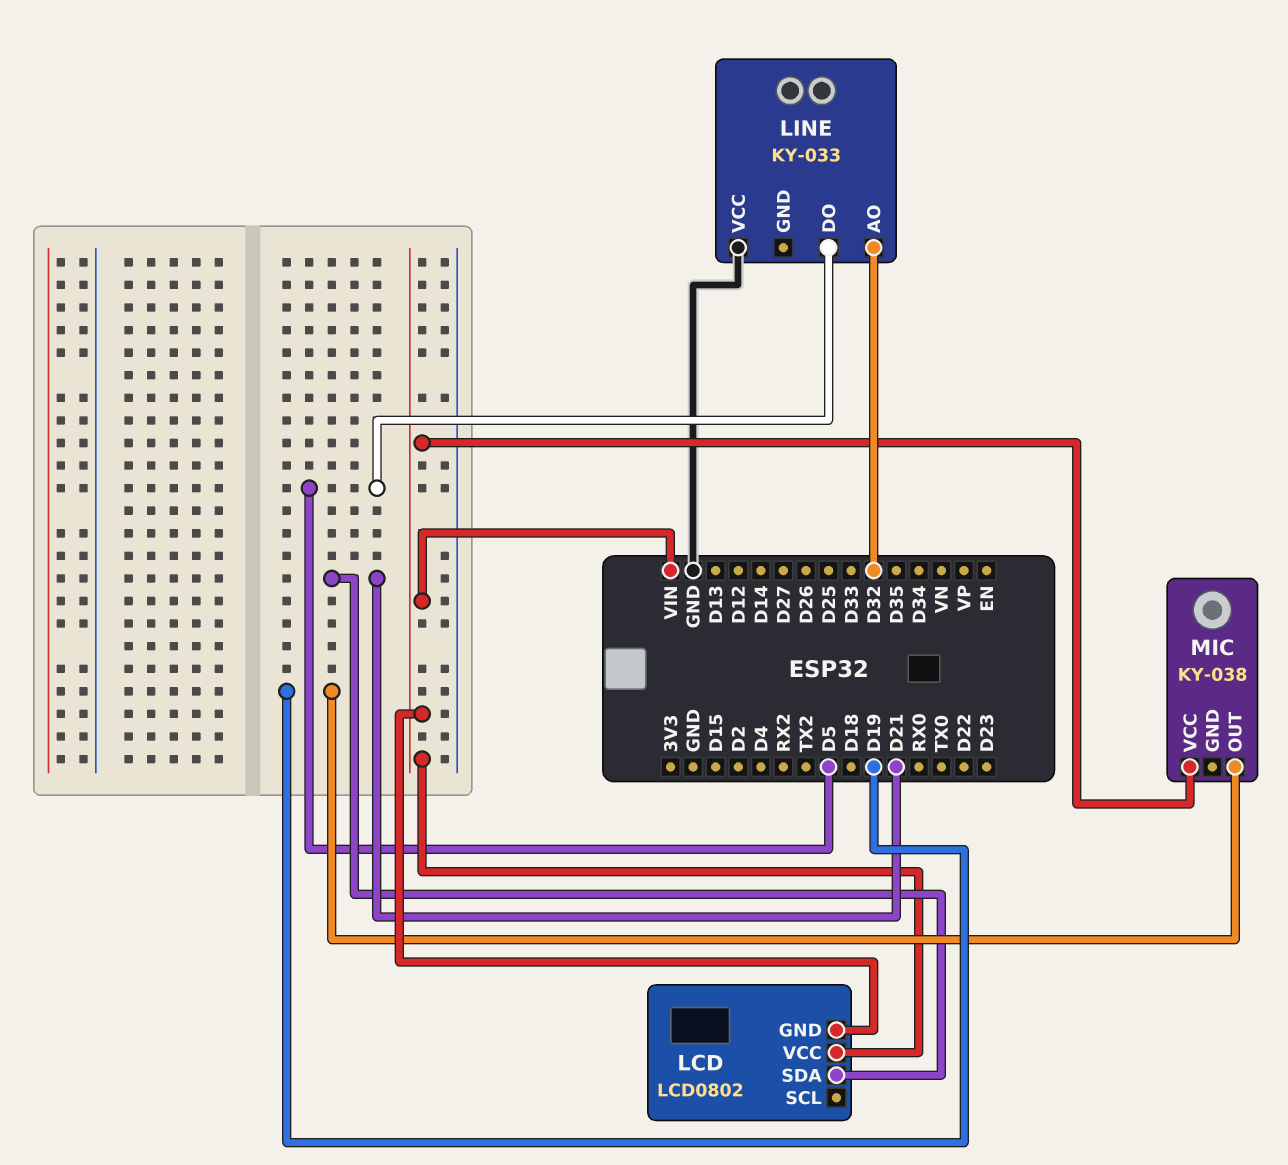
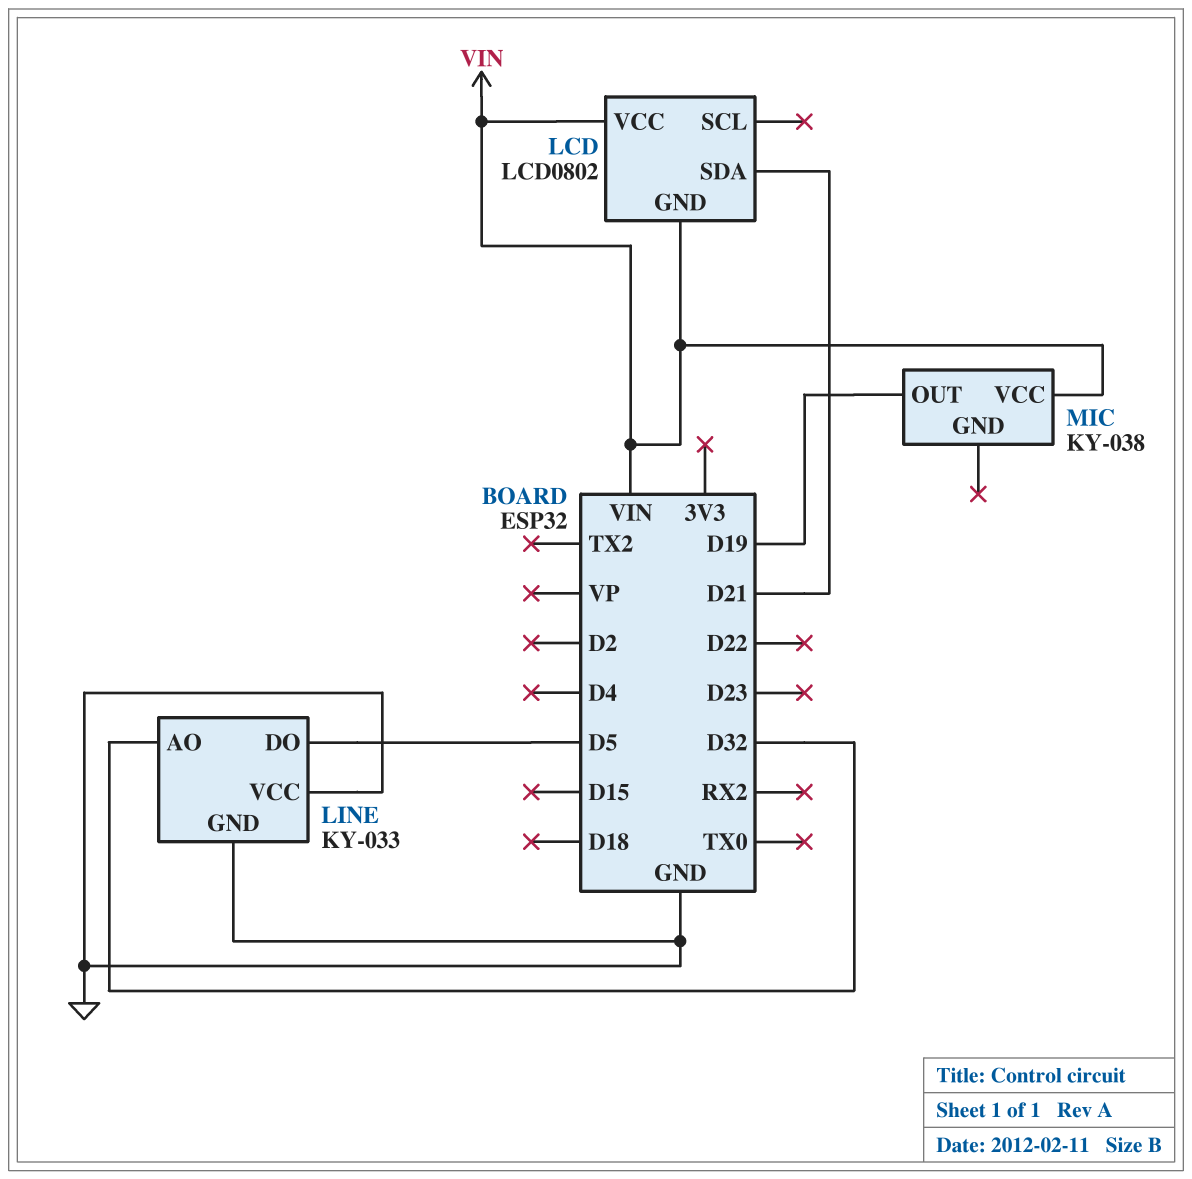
LINE pin GND: none -> GND

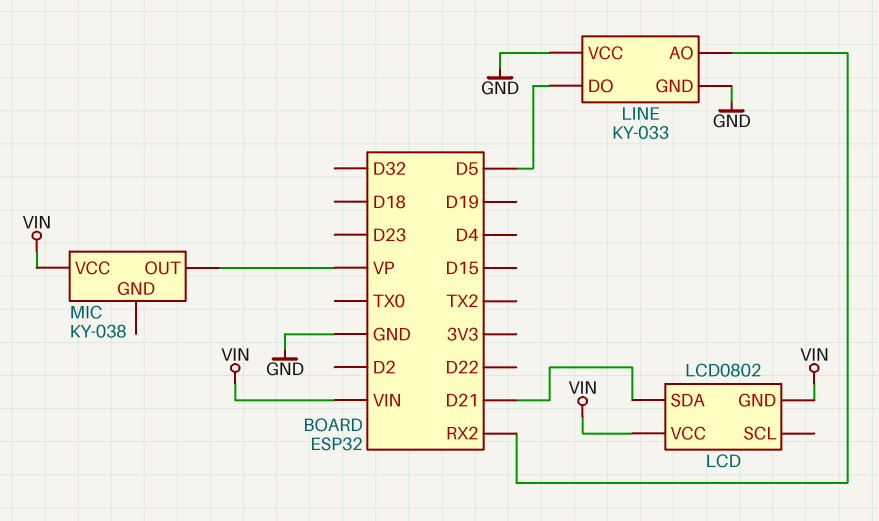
LINE pin AO: D32 -> RX2
MIC pin OUT: D19 -> VP

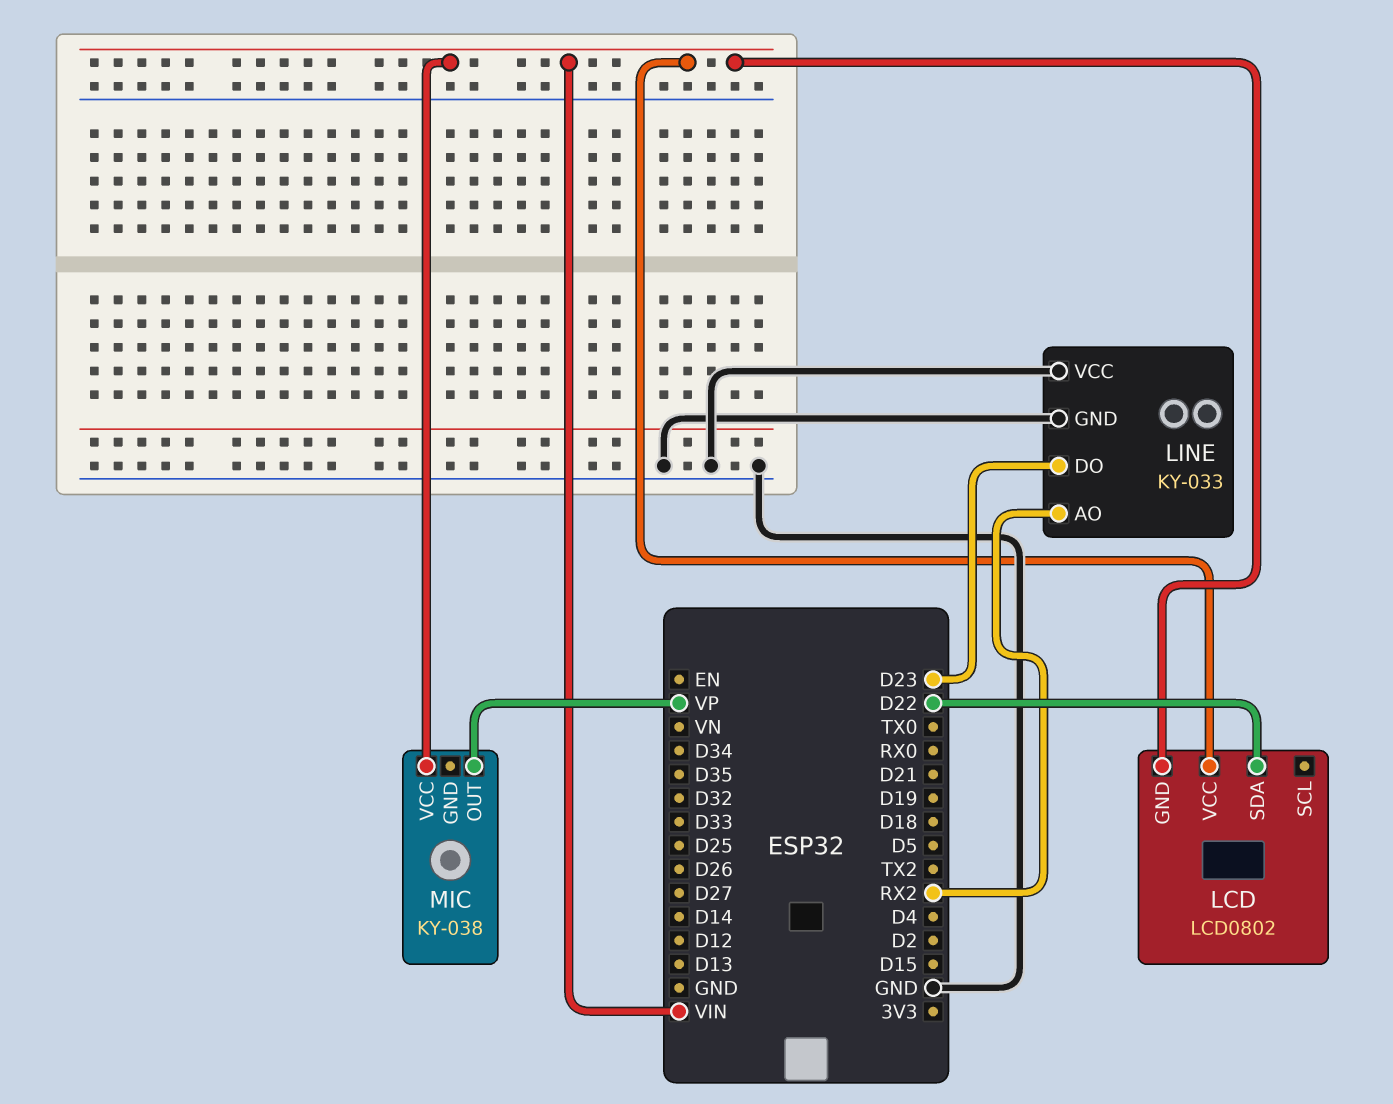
LCD pin SDA: D21 -> D22
LINE pin DO: D5 -> D23

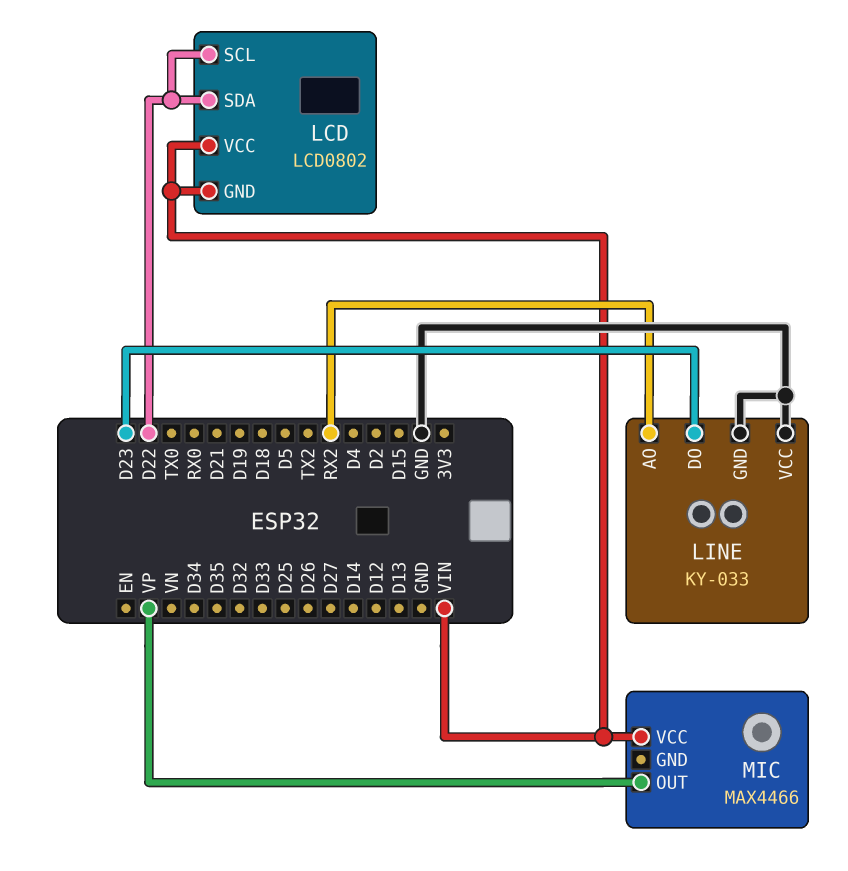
LCD pin SCL: none -> D22
MIC: KY-038 -> MAX4466

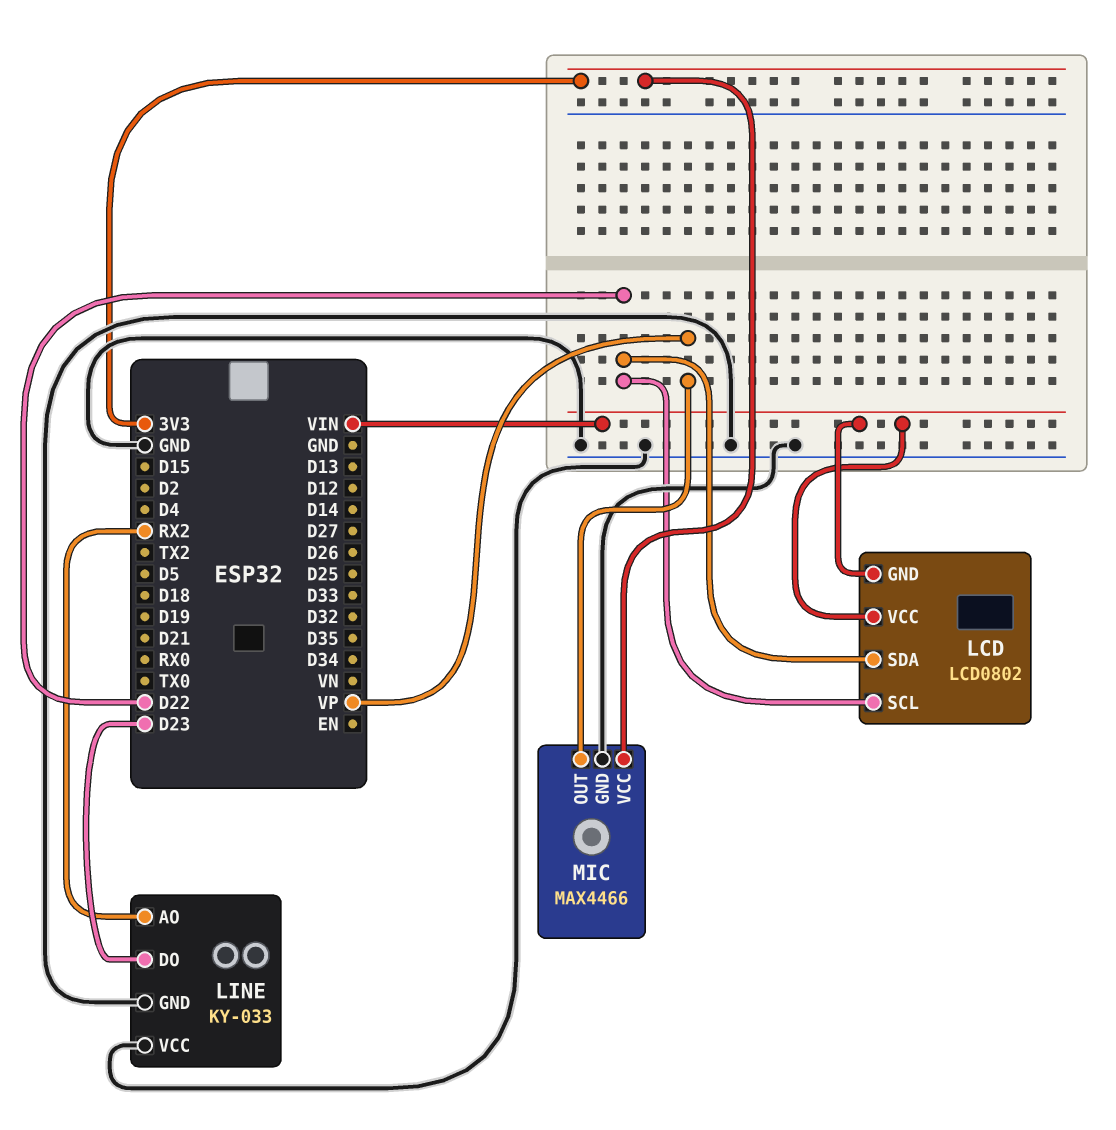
MIC pin GND: none -> GND
MIC pin VCC: VIN -> 3V3

